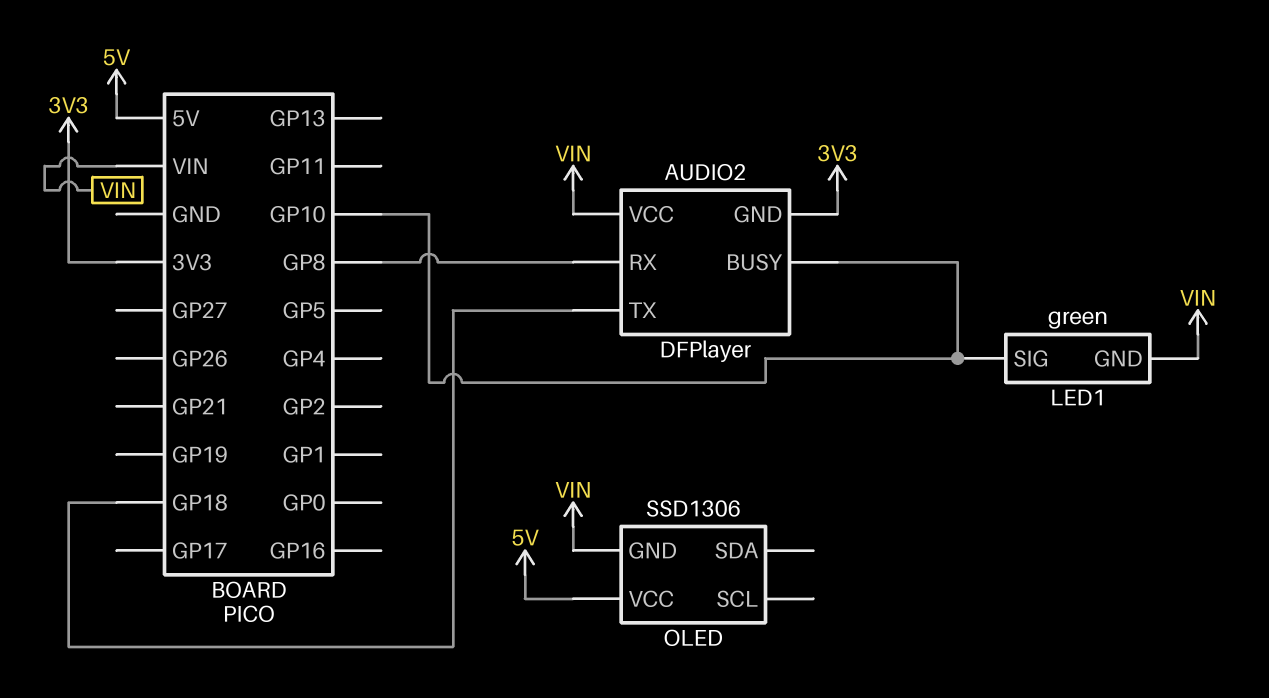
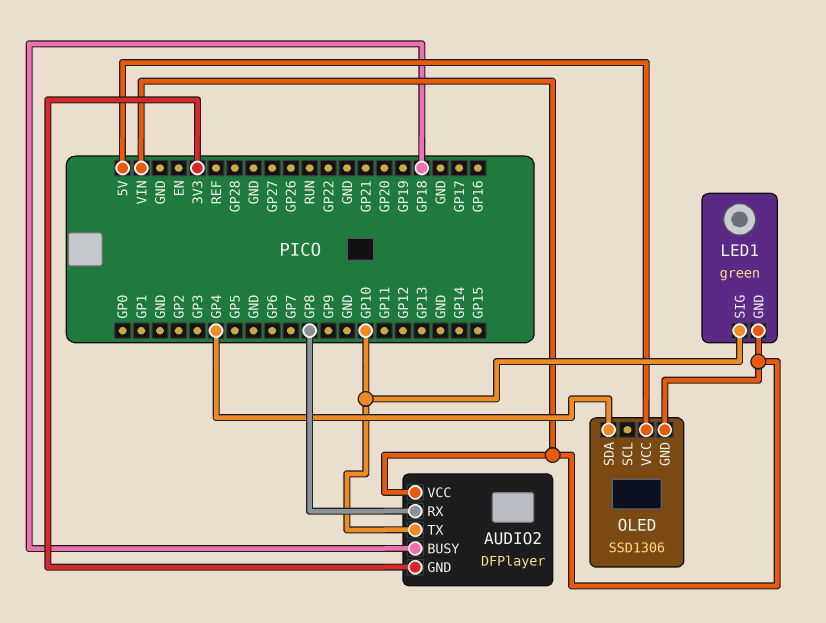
AUDIO2 pin BUSY: GP10 -> GP18
AUDIO2 pin TX: GP18 -> GP10
OLED pin SDA: none -> GP4

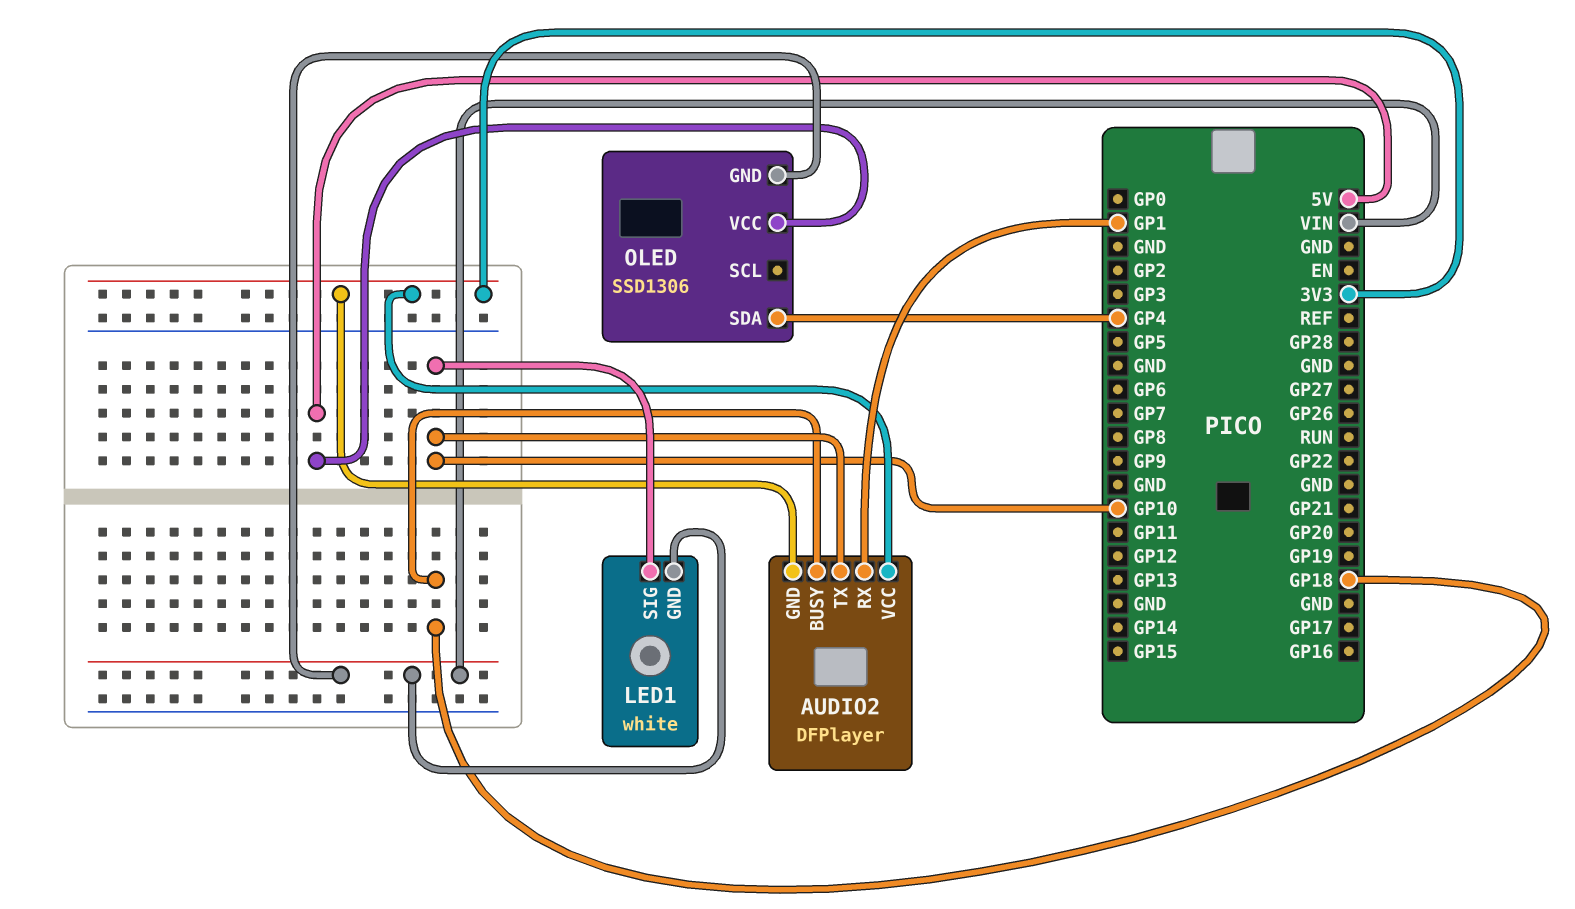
AUDIO2 pin RX: GP8 -> GP1
AUDIO2 pin VCC: VIN -> 3V3
LED1: green -> white

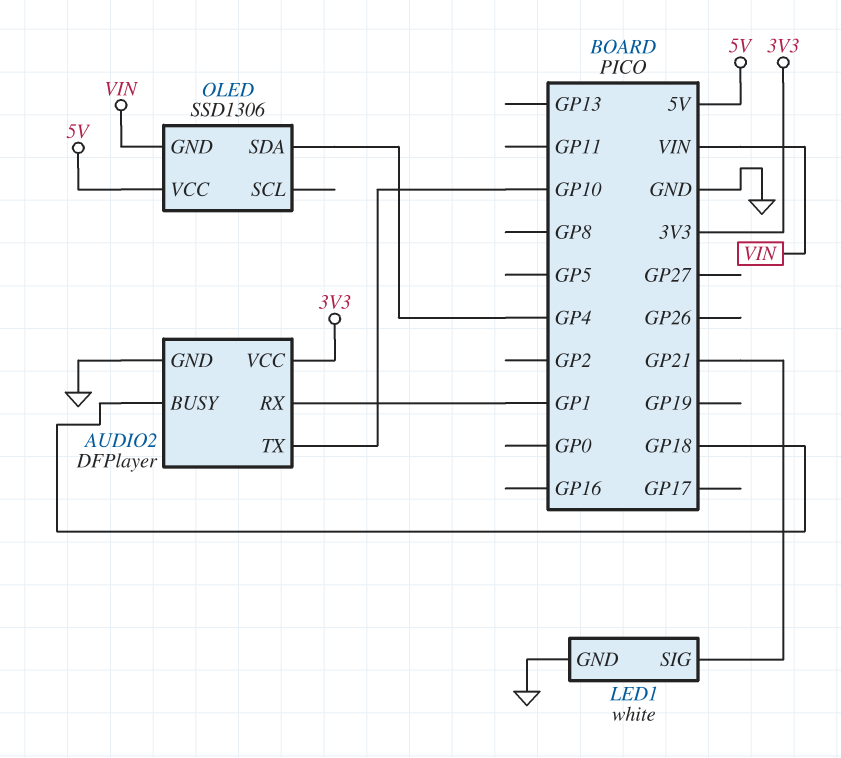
AUDIO2 pin GND: 3V3 -> GND
LED1 pin GND: VIN -> GND
LED1 pin SIG: GP10 -> GP21

